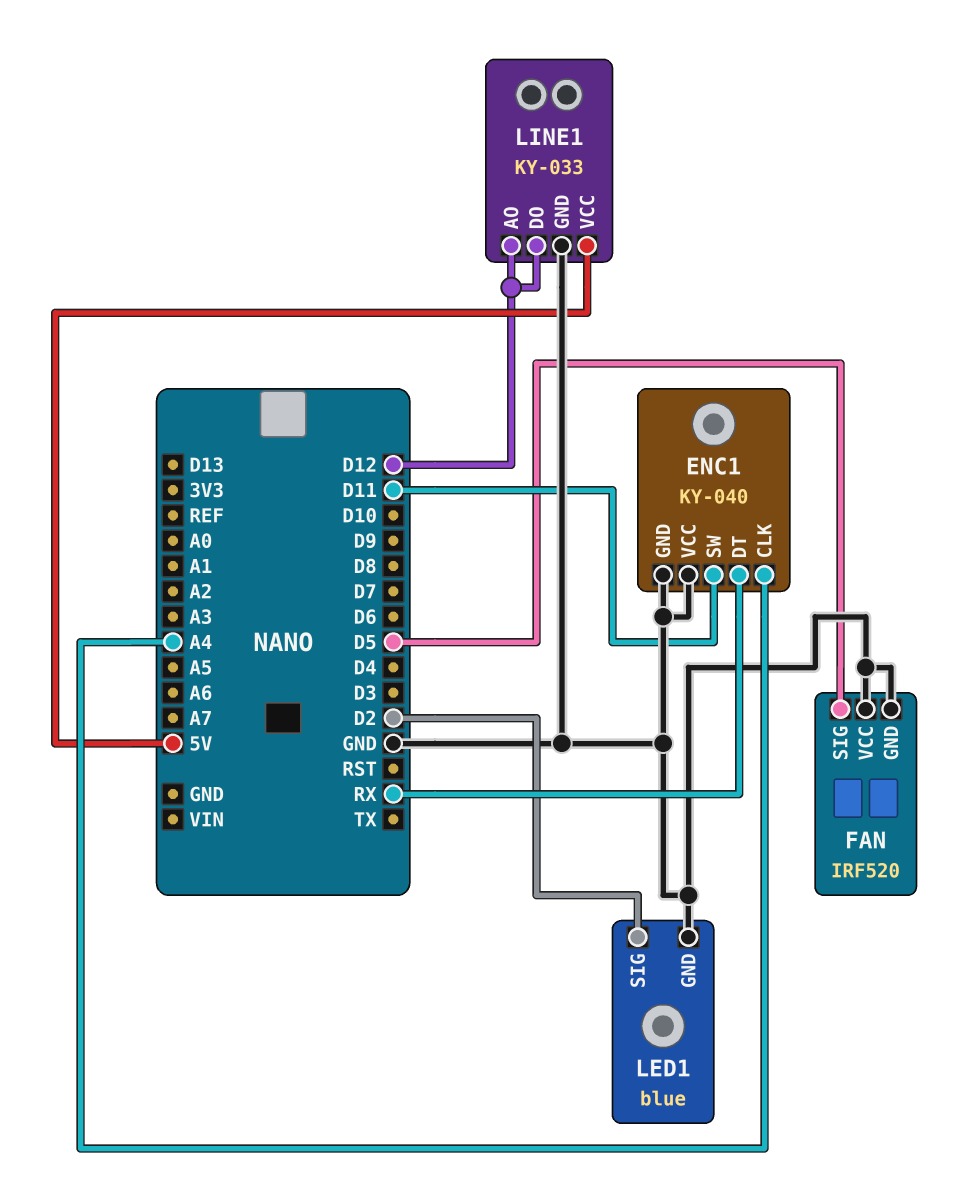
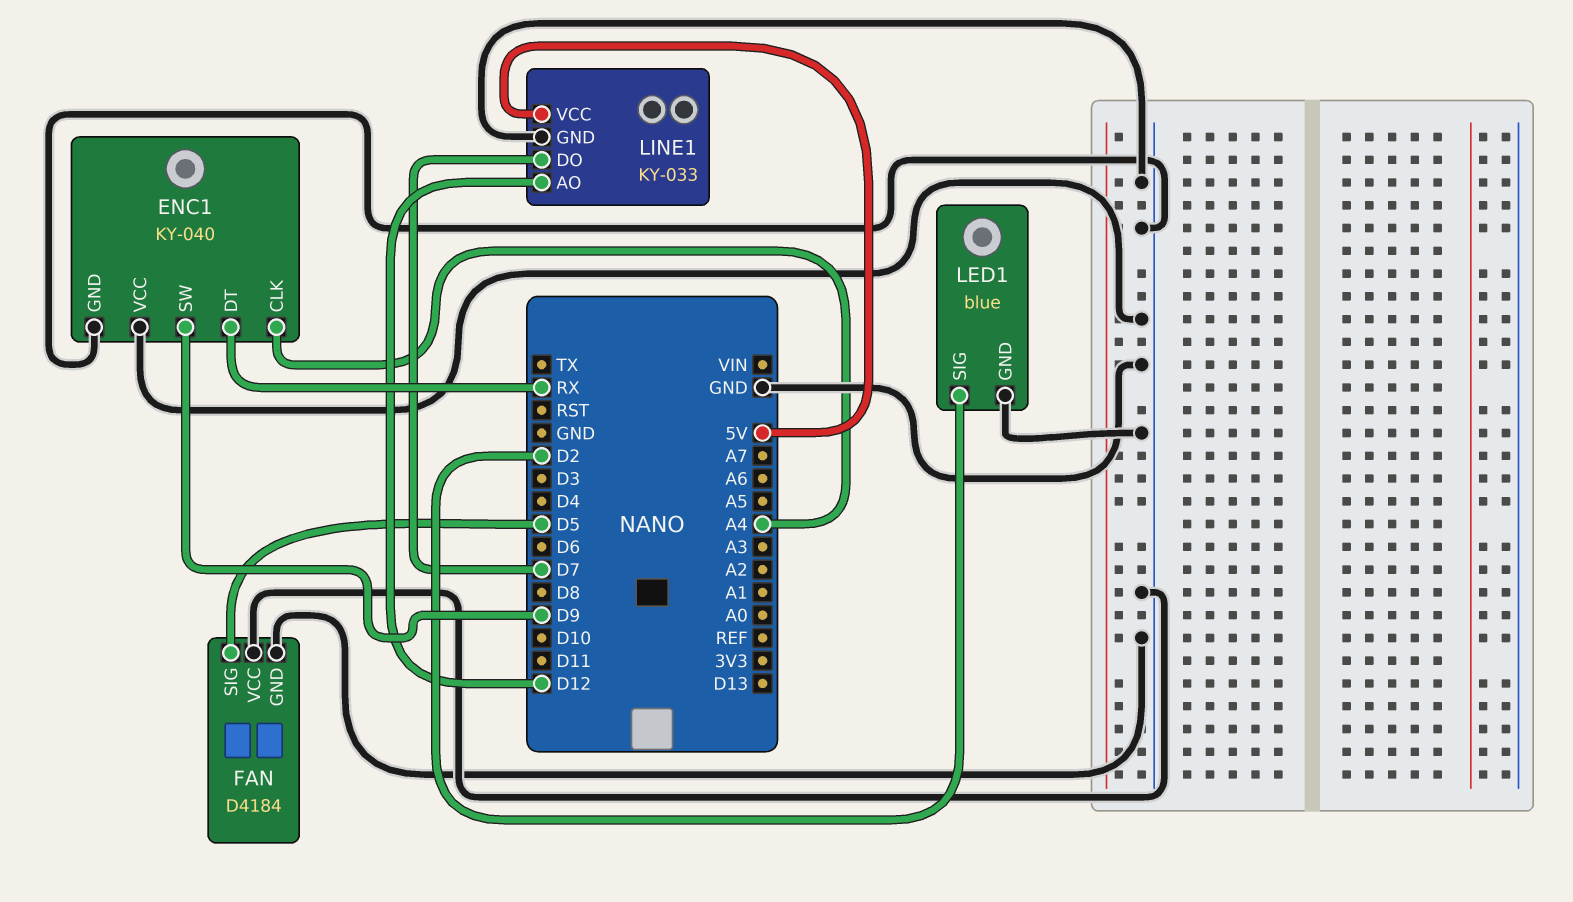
ENC1 pin SW: D11 -> D9
FAN: IRF520 -> D4184
LINE1 pin DO: D12 -> D7

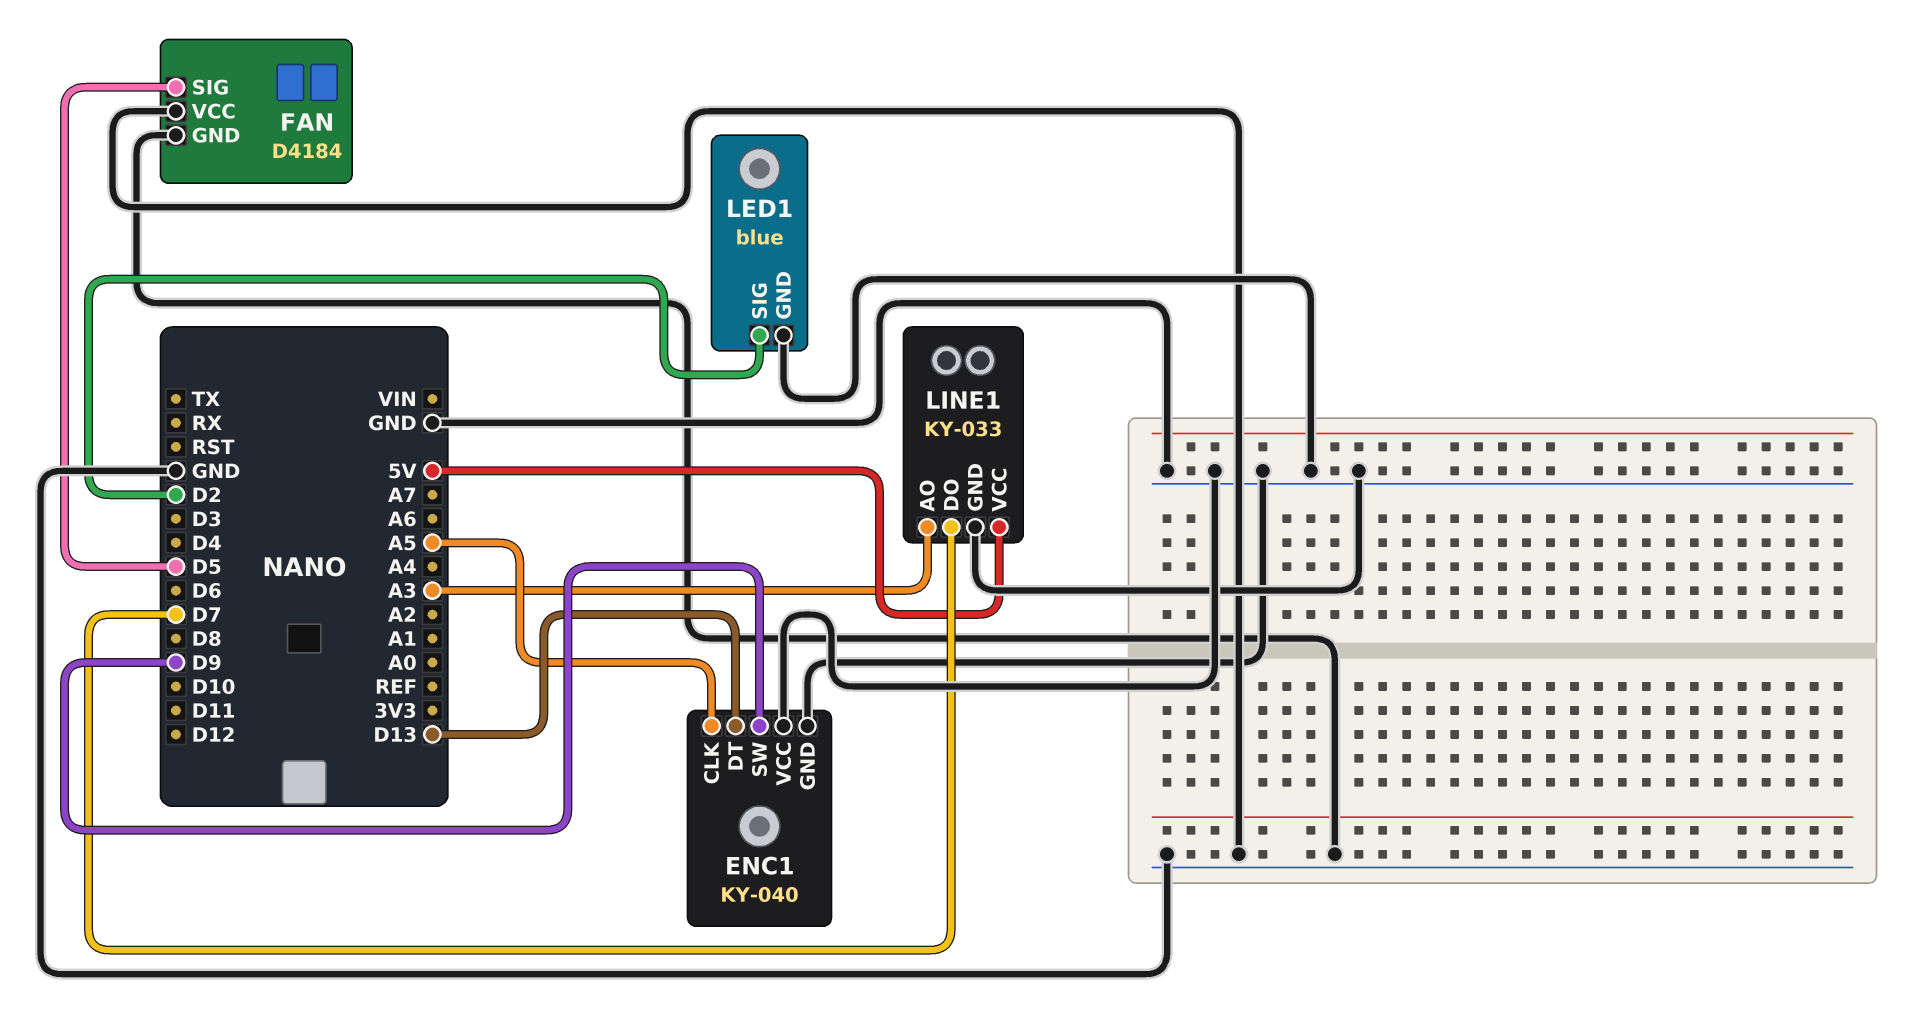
ENC1 pin CLK: A4 -> A5
ENC1 pin DT: RX -> D13
LINE1 pin AO: D12 -> A3

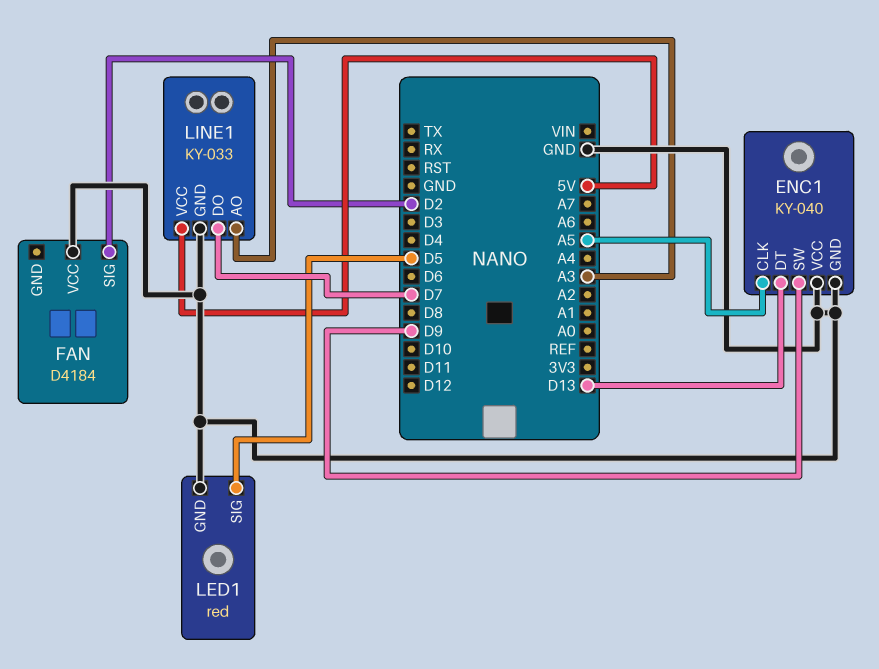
FAN pin GND: GND -> none
FAN pin SIG: D5 -> D2
LED1: blue -> red
LED1 pin SIG: D2 -> D5

